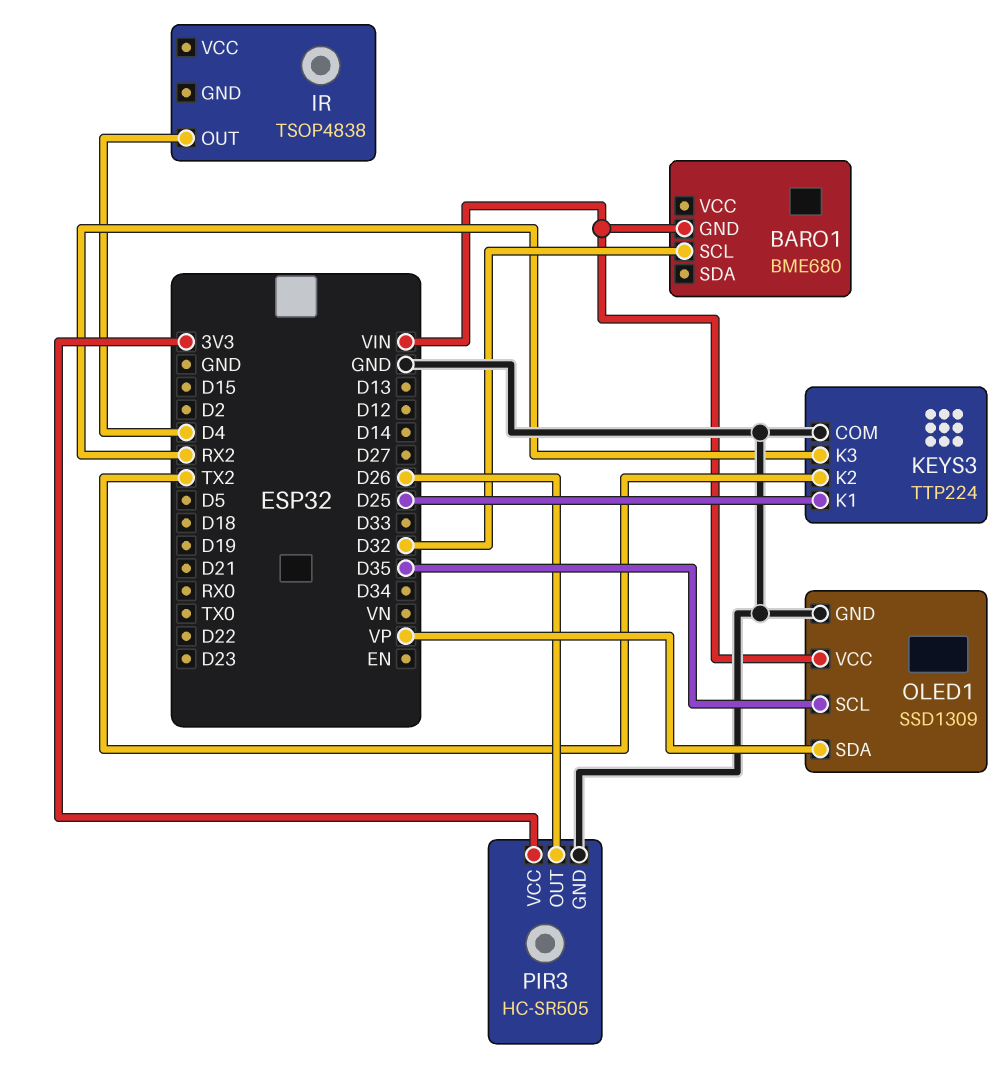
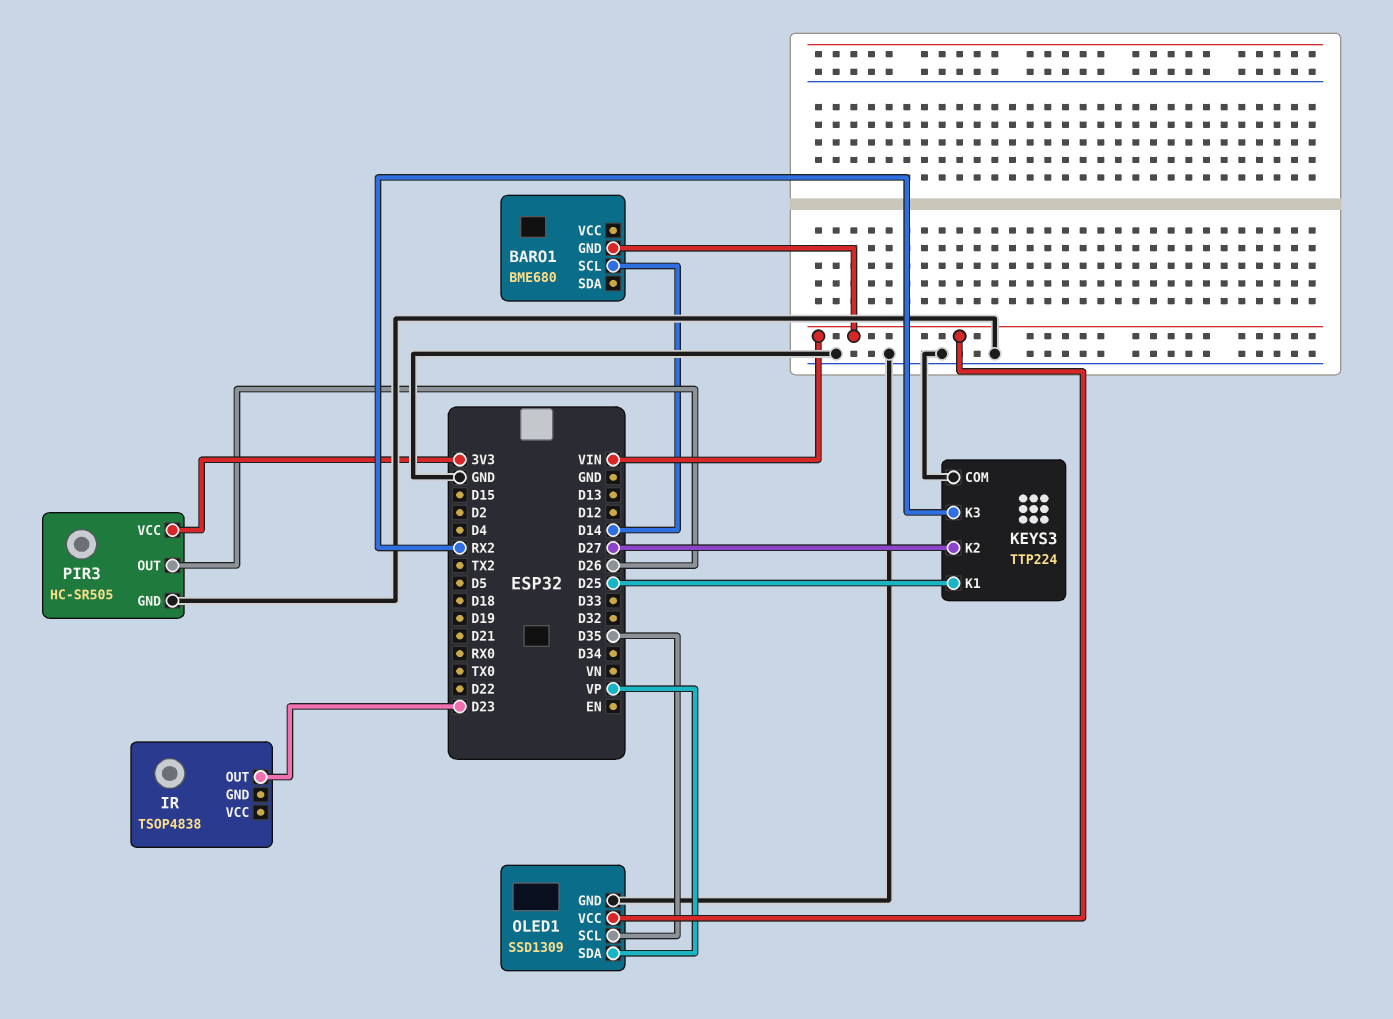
BARO1 pin SCL: D32 -> D14
IR pin OUT: D4 -> D23
KEYS3 pin K2: TX2 -> D27

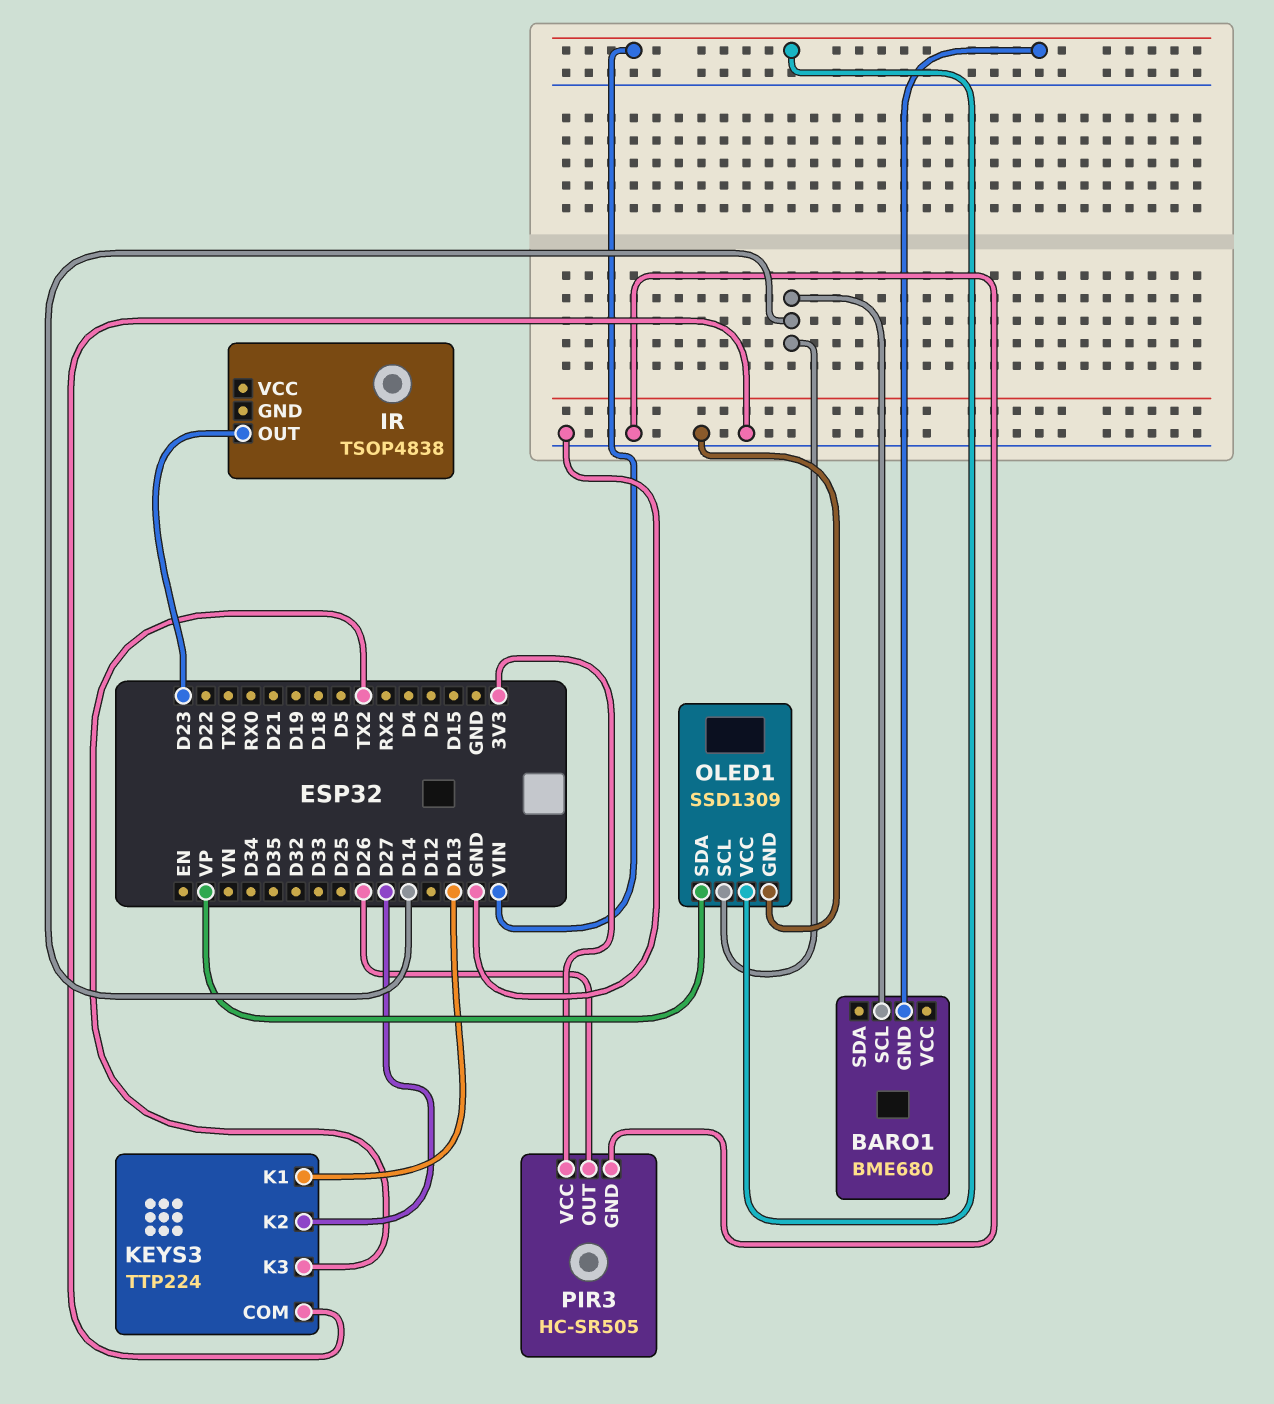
KEYS3 pin K1: D25 -> D13
KEYS3 pin K3: RX2 -> TX2
OLED1 pin SCL: D35 -> D14

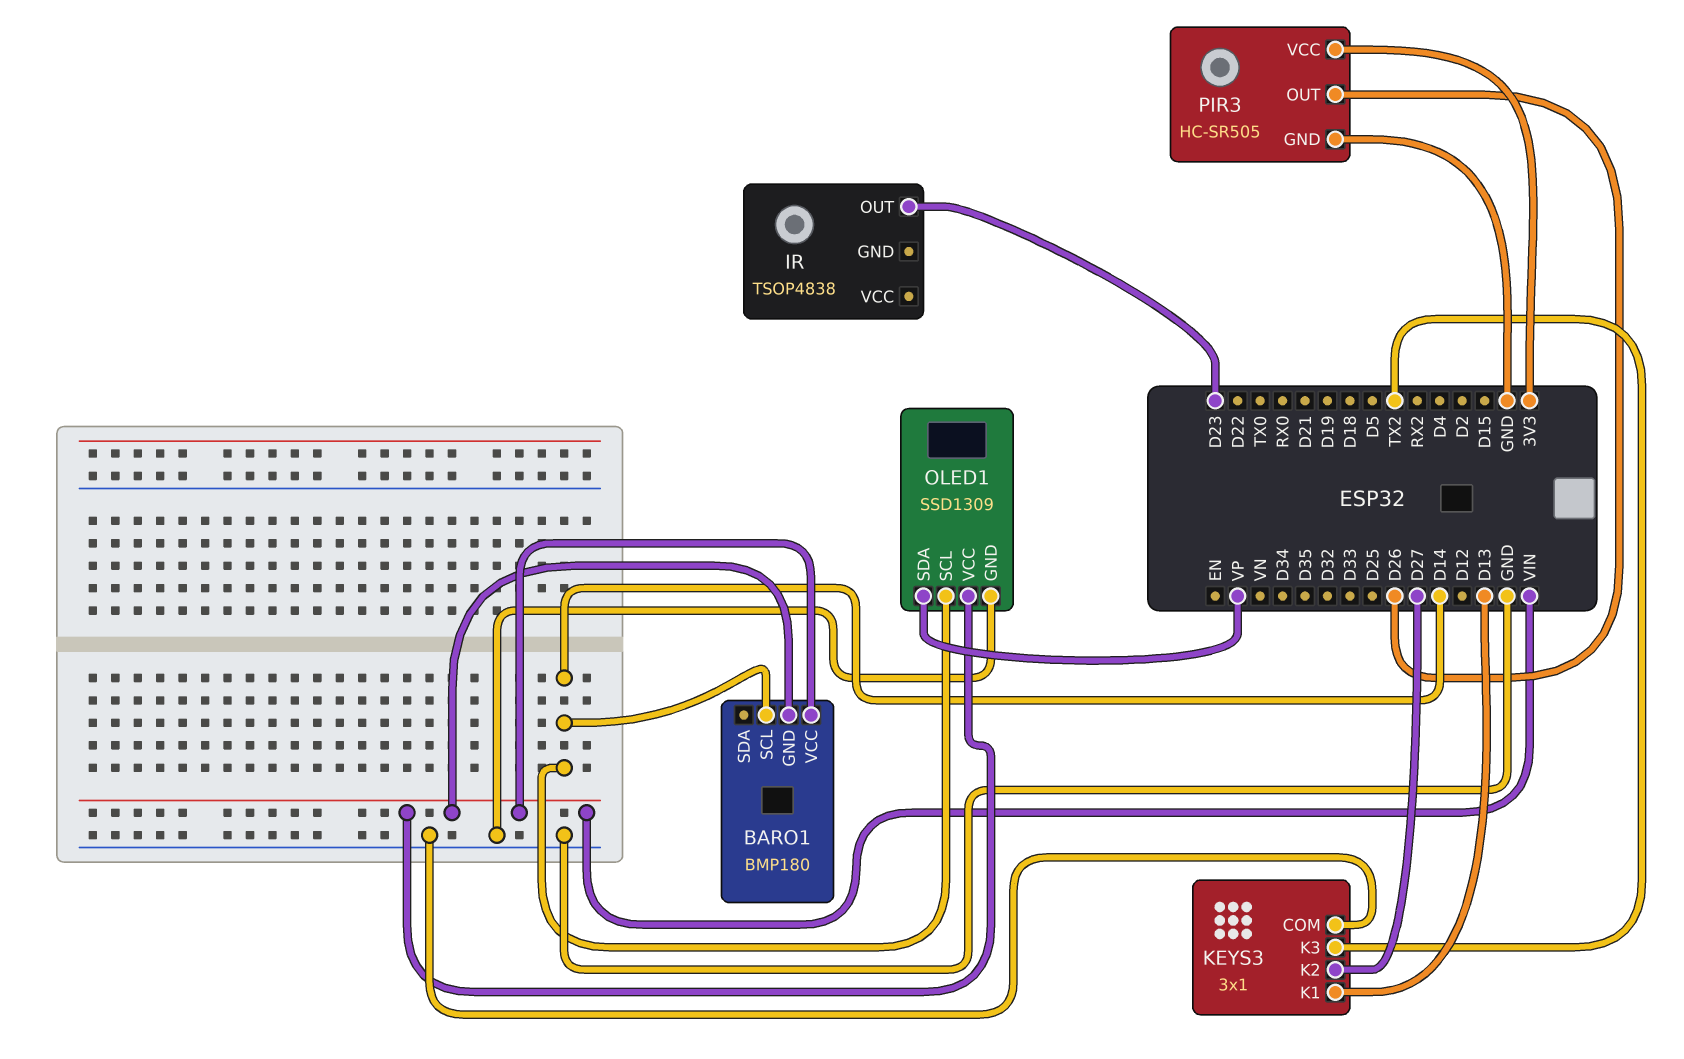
BARO1: BME680 -> BMP180
BARO1 pin VCC: none -> VIN
KEYS3: TTP224 -> 3x1

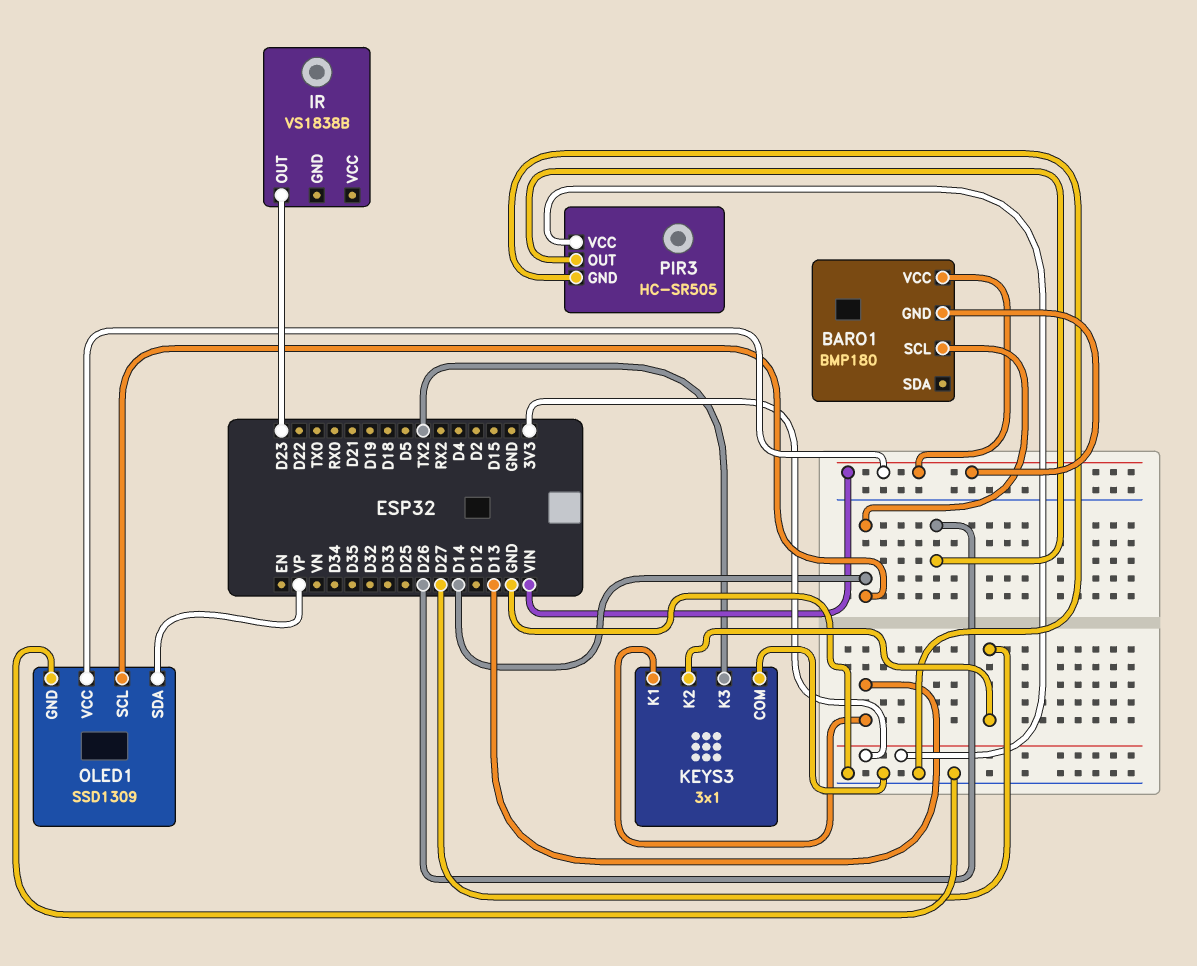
IR: TSOP4838 -> VS1838B

